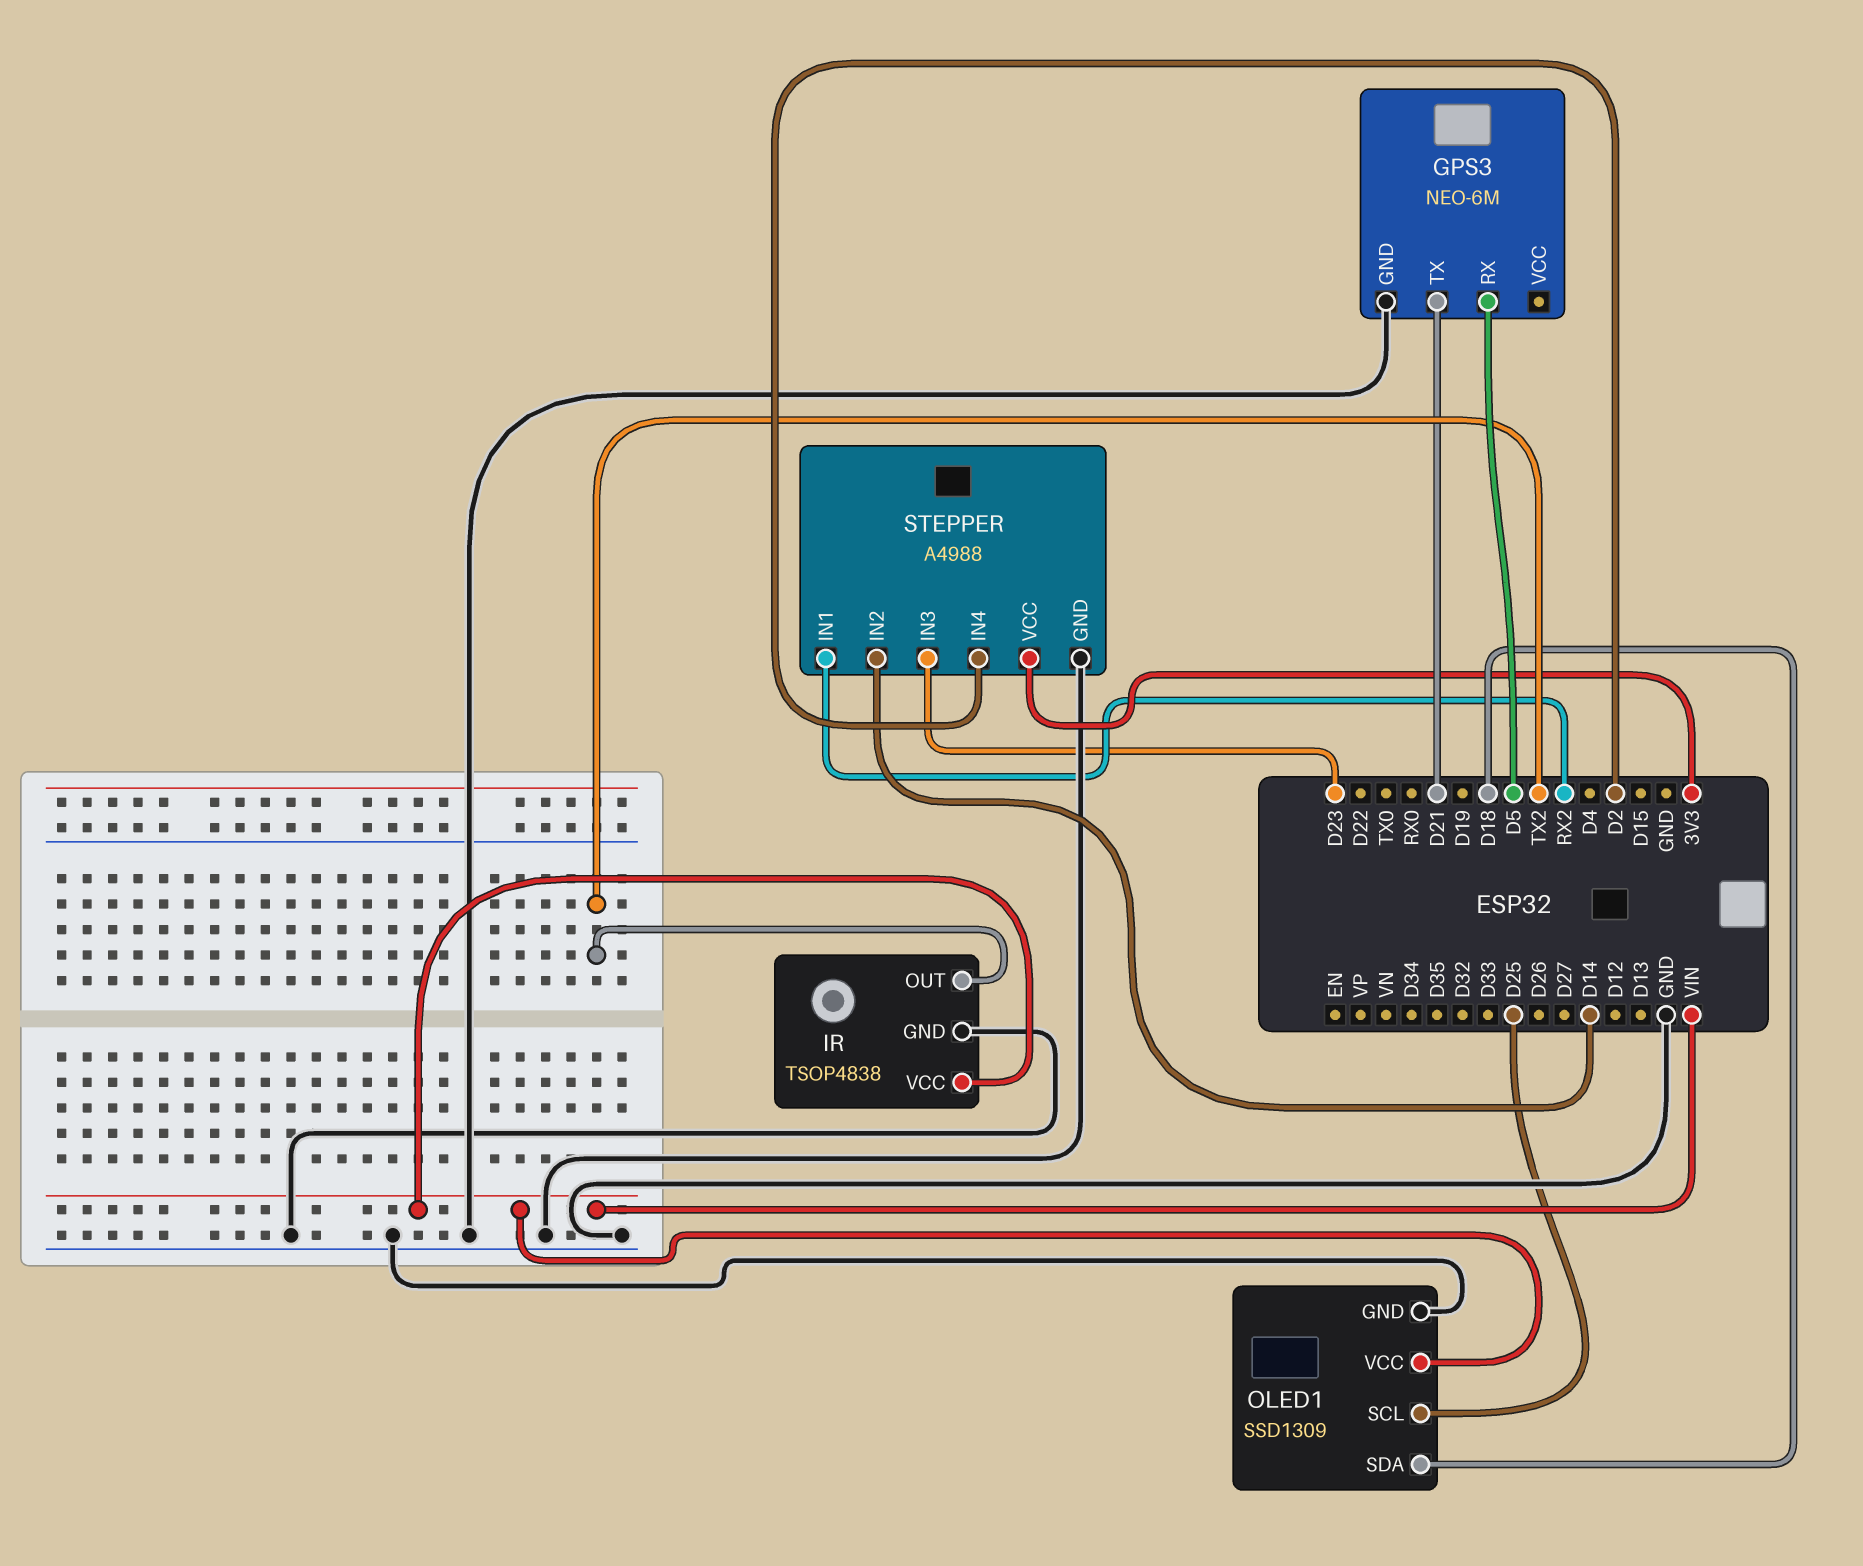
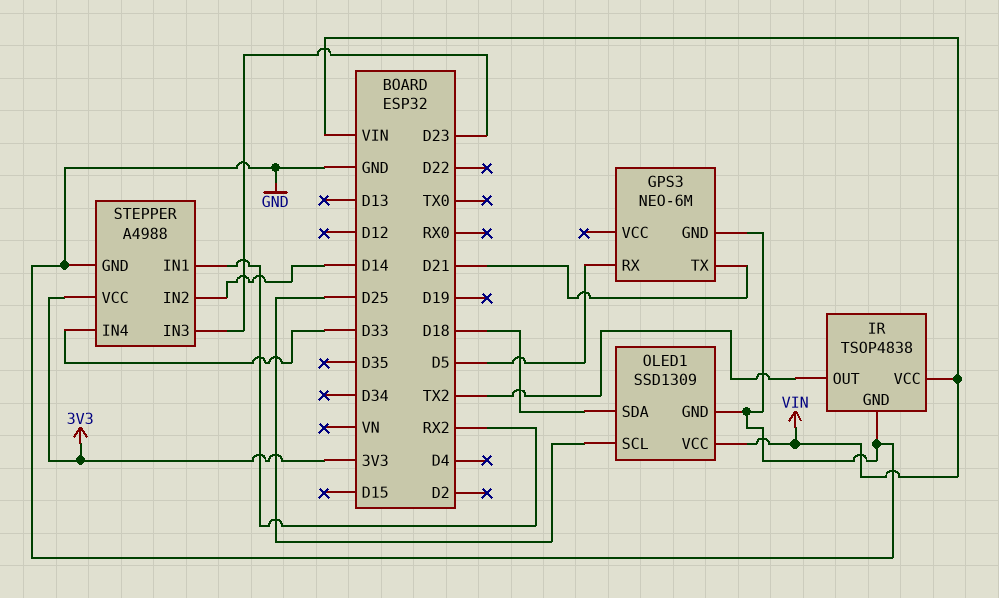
STEPPER pin IN4: D2 -> D33

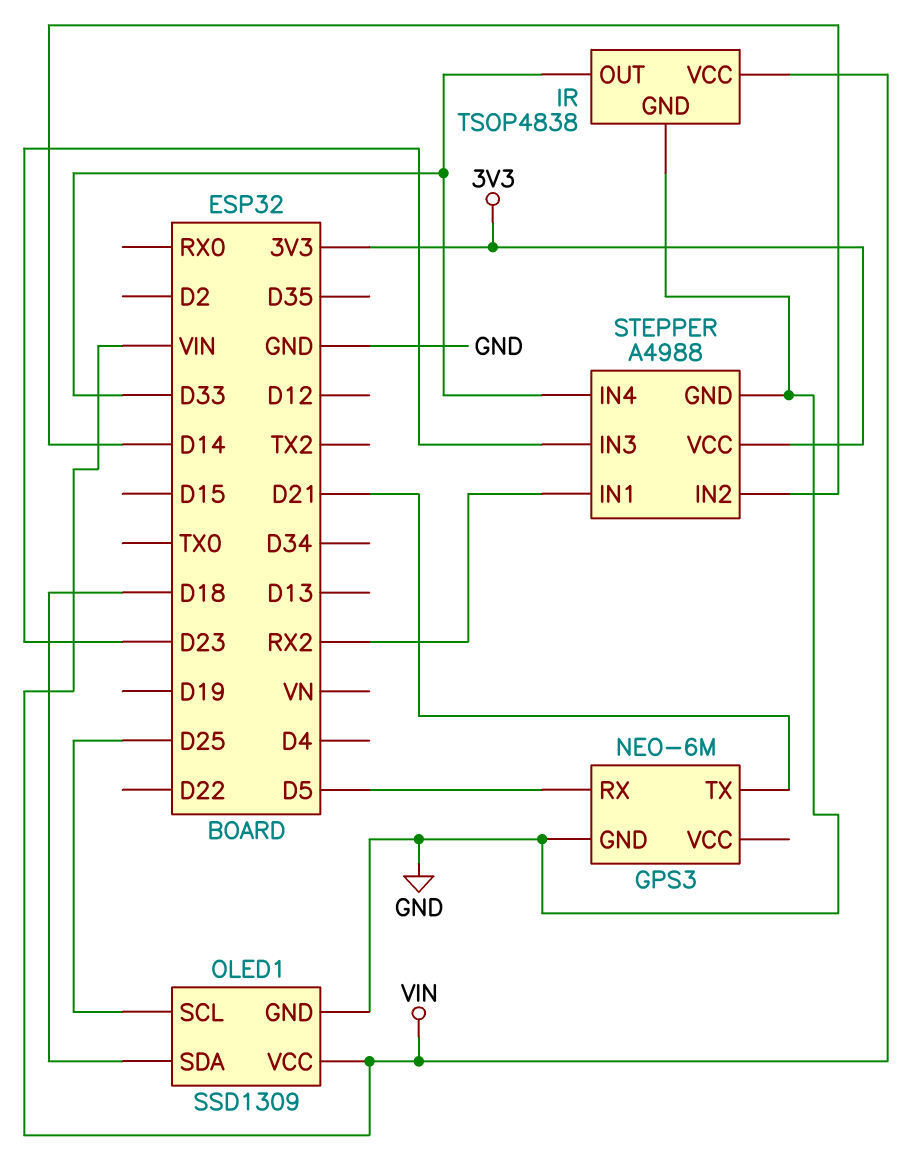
IR pin OUT: TX2 -> D33

